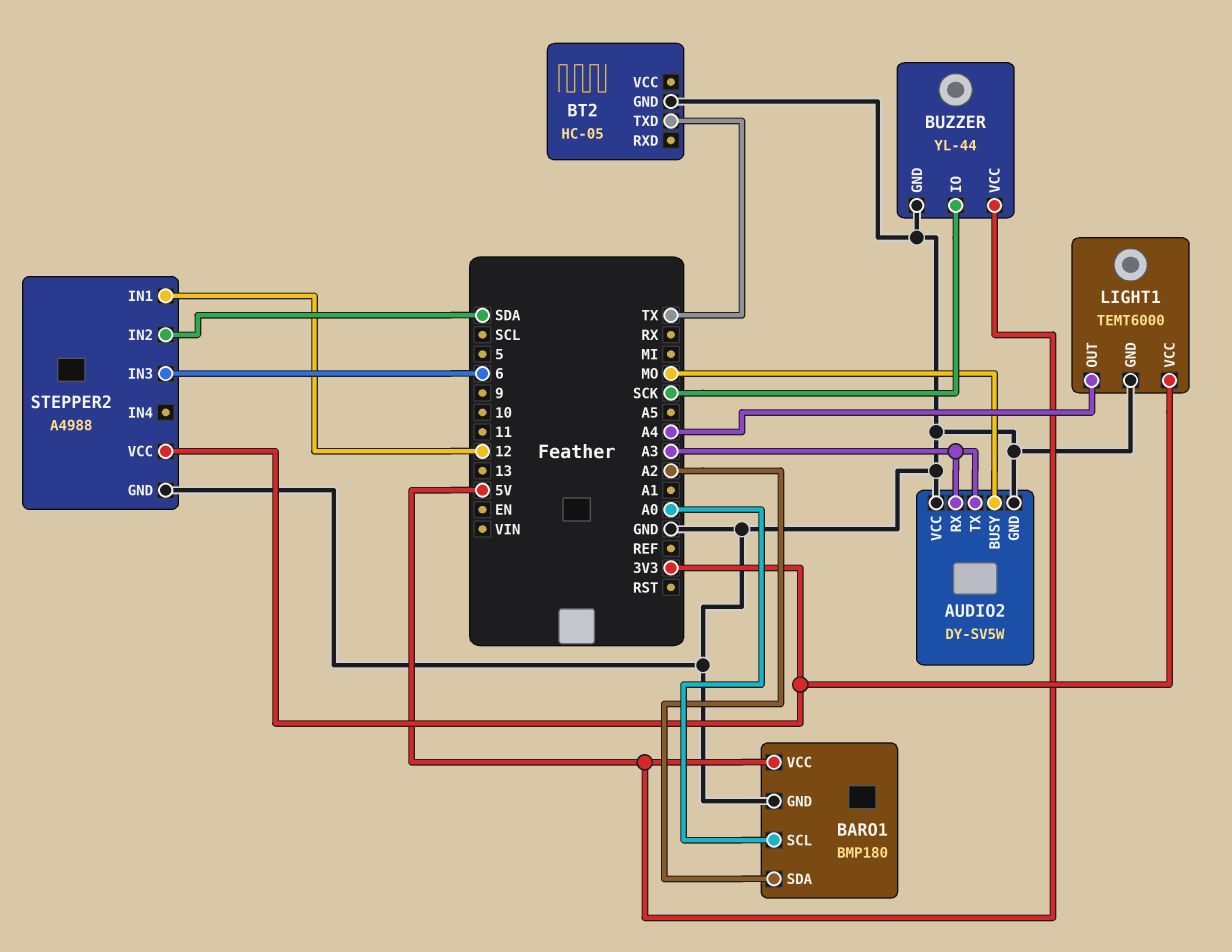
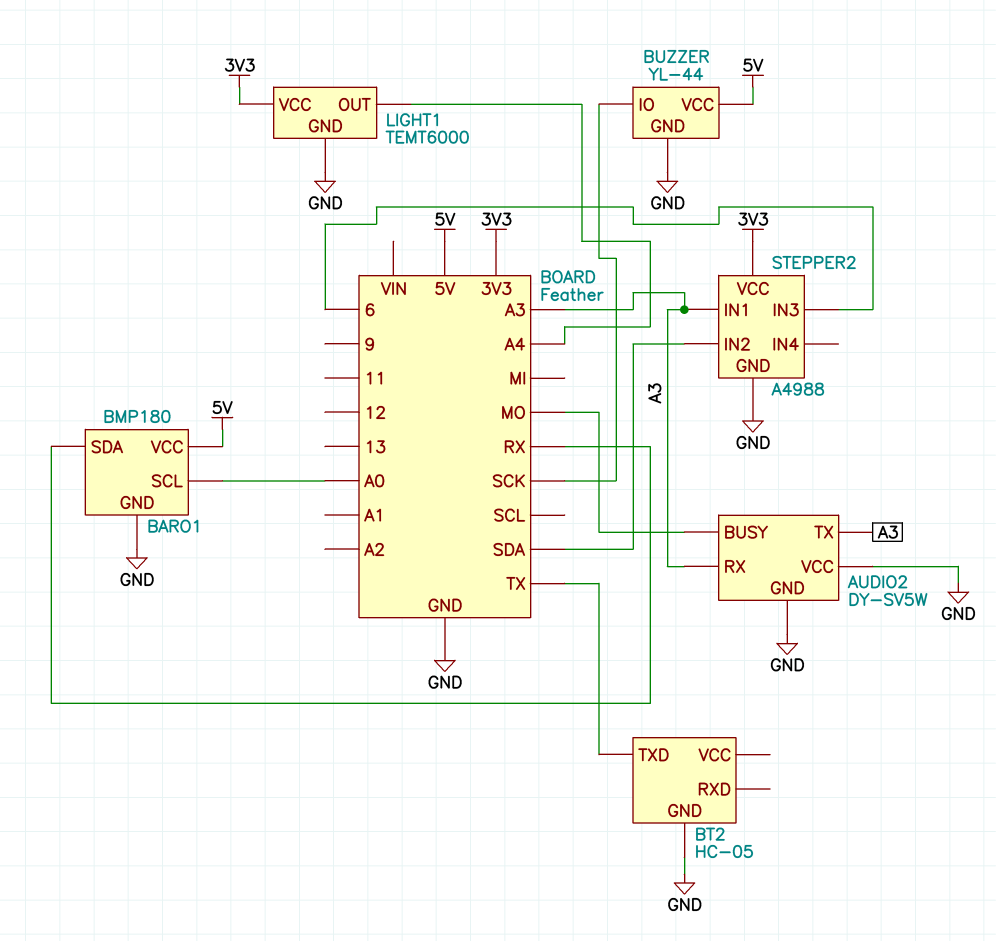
BARO1 pin SDA: A2 -> RX
STEPPER2 pin IN1: 12 -> A3

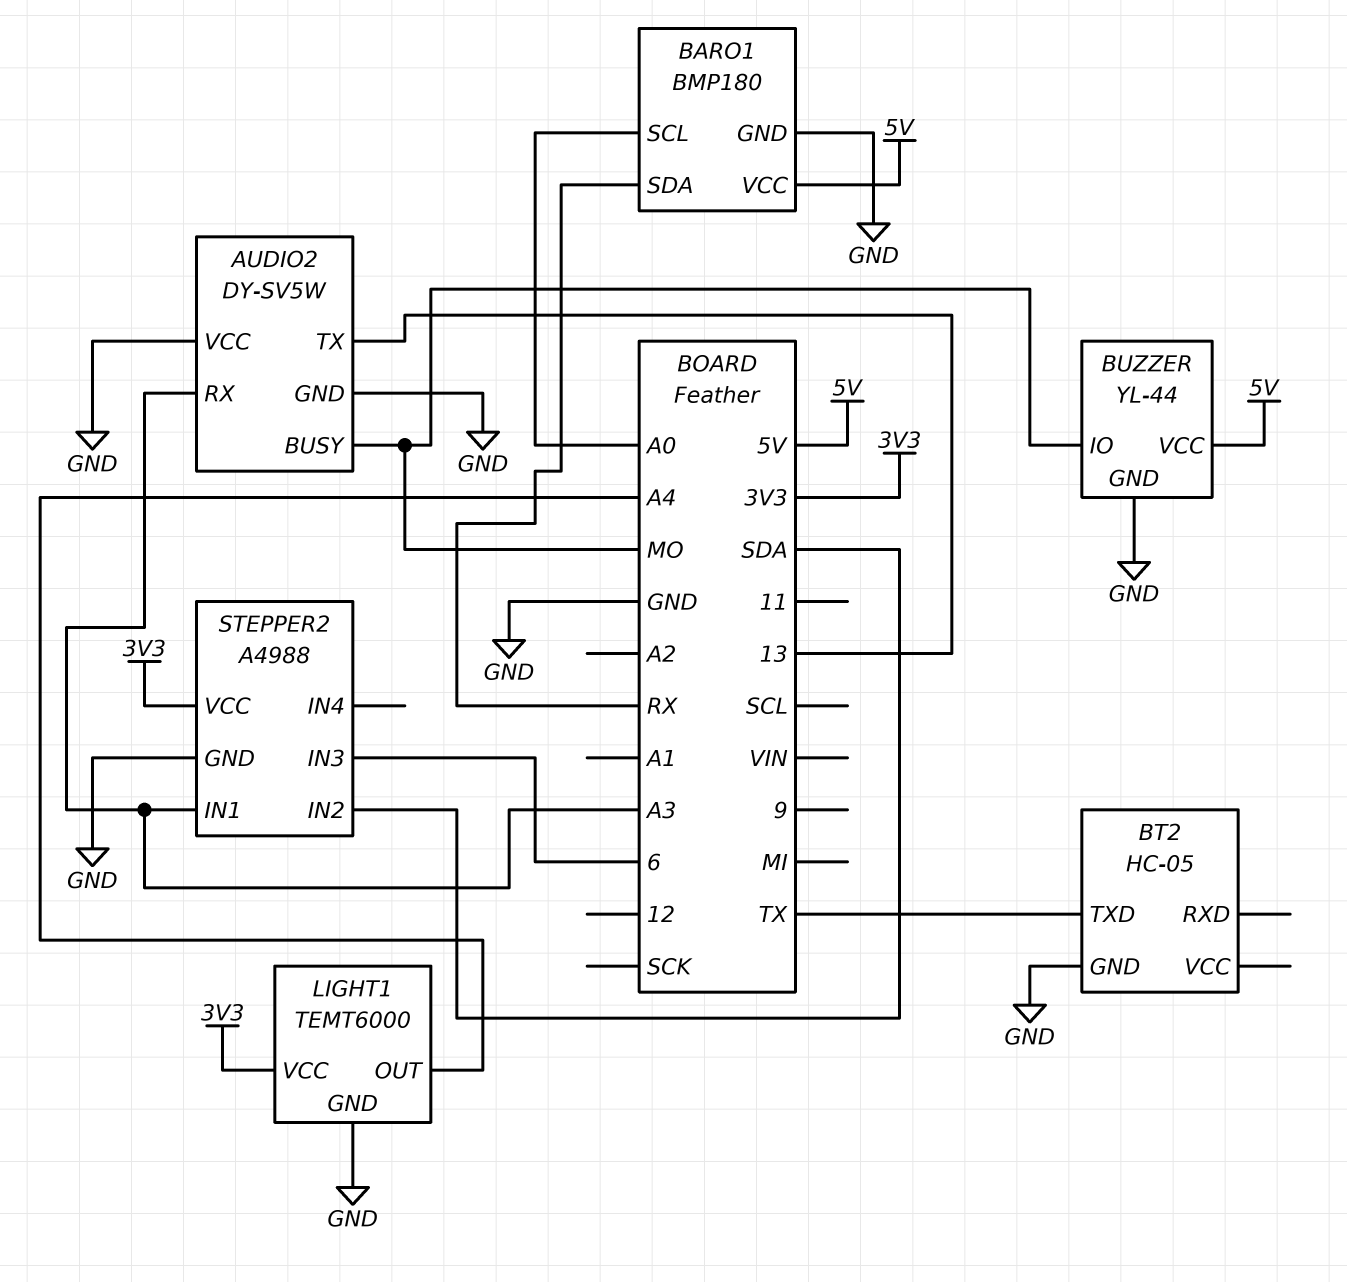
AUDIO2 pin TX: A3 -> 13
BUZZER pin IO: SCK -> MO

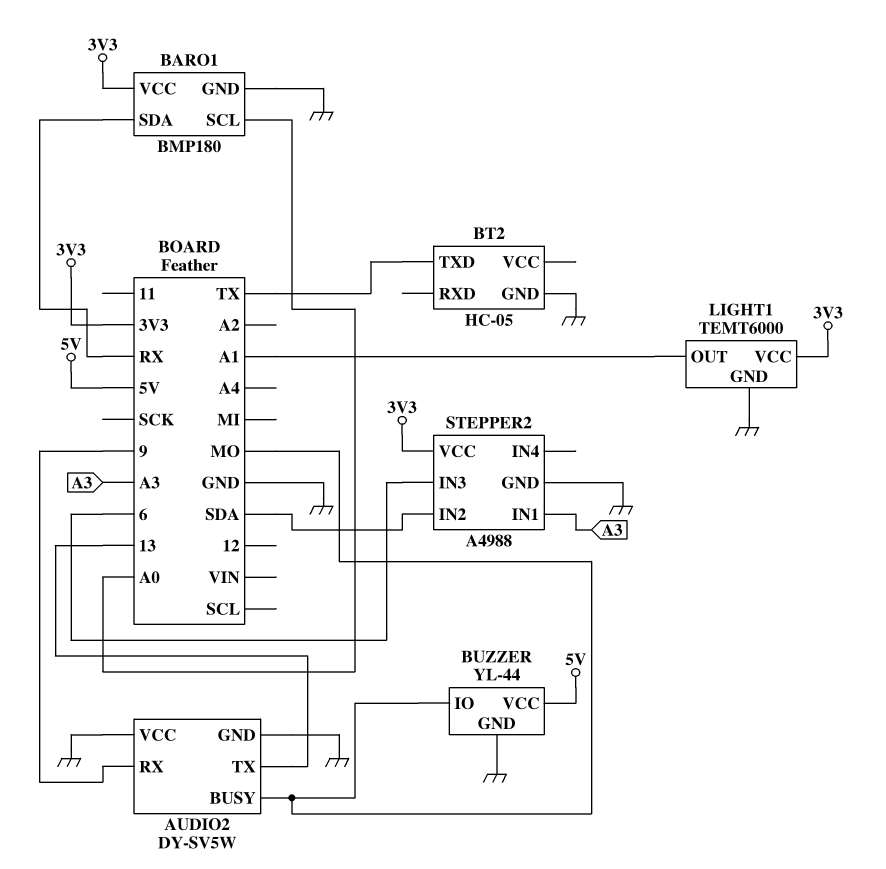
AUDIO2 pin RX: A3 -> 9
BARO1 pin VCC: 5V -> 3V3
LIGHT1 pin OUT: A4 -> A1

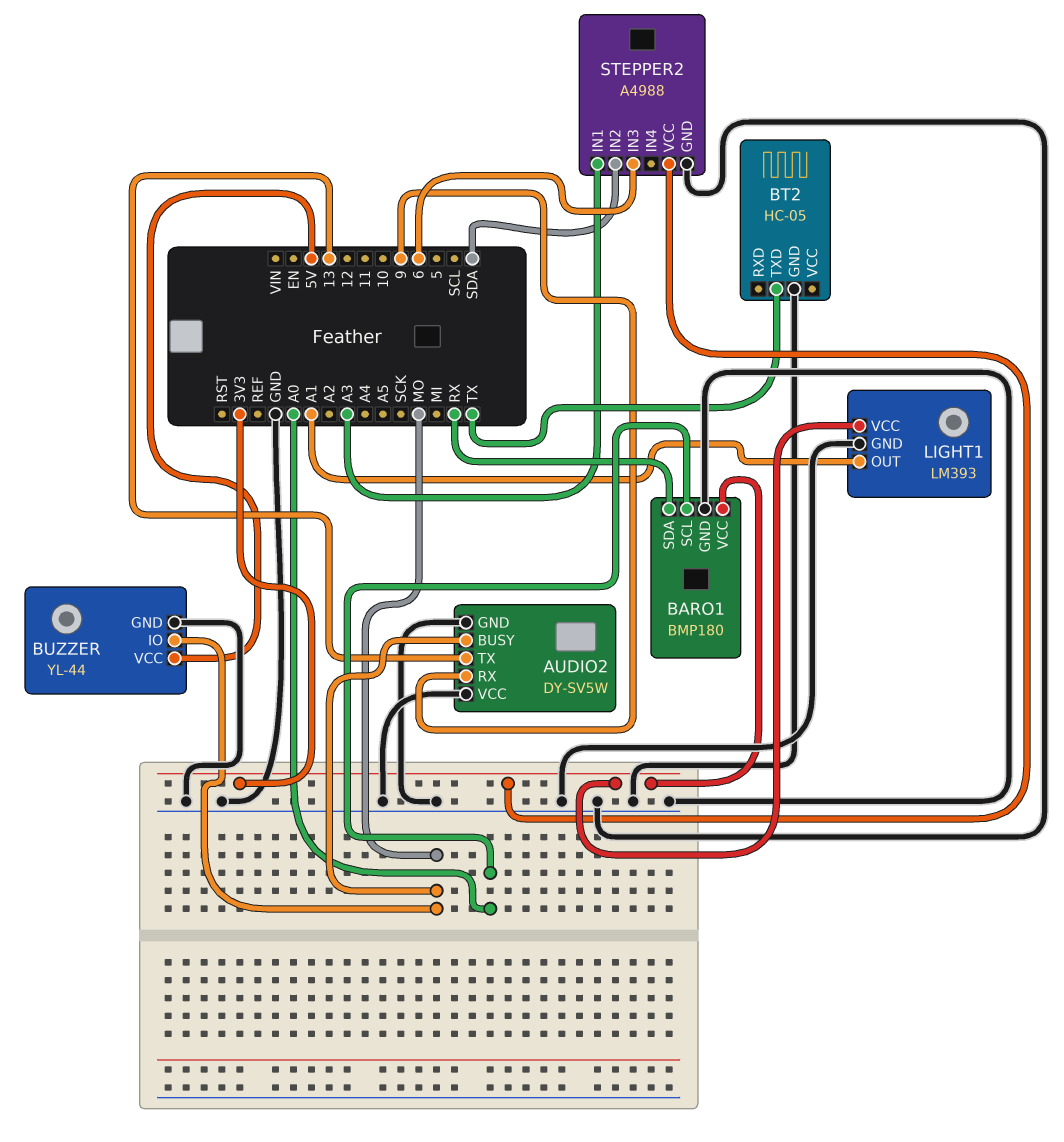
LIGHT1: TEMT6000 -> LM393

